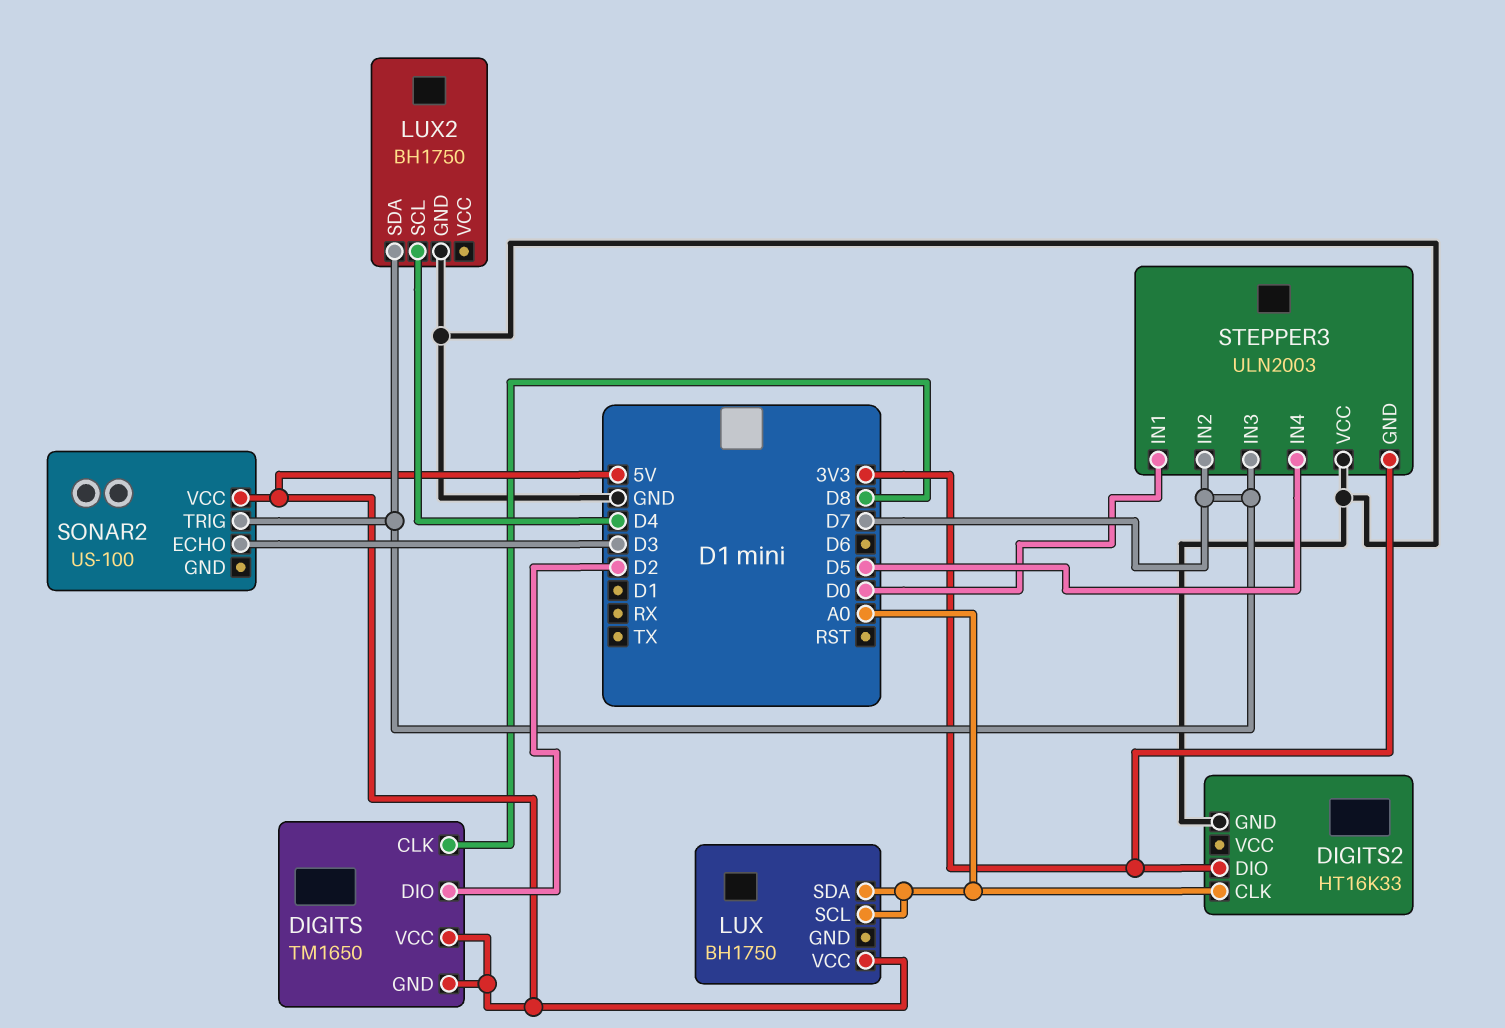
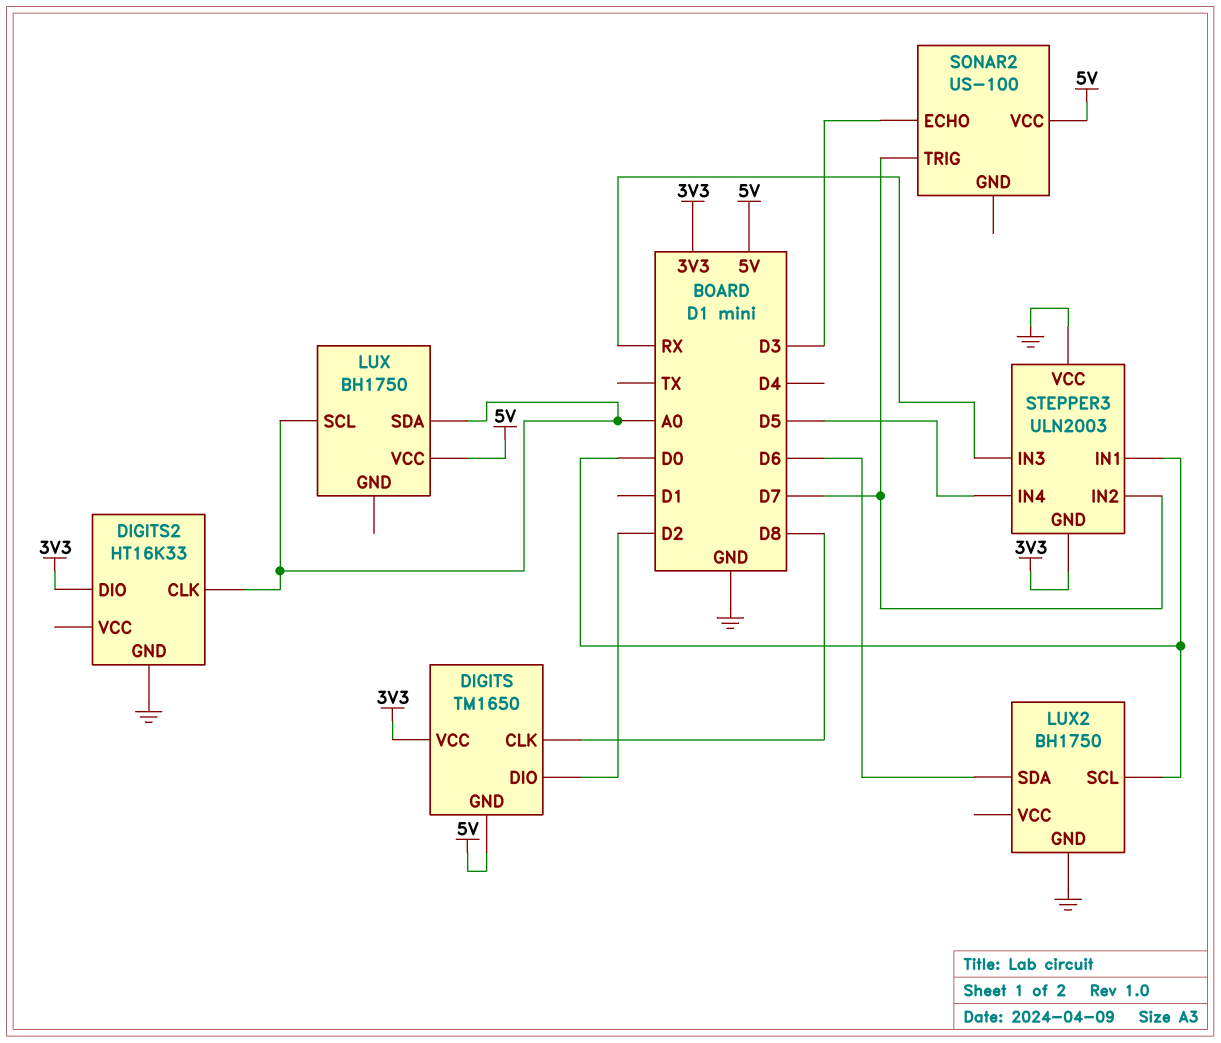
DIGITS pin VCC: 5V -> 3V3
LUX2 pin SCL: D4 -> D0
LUX2 pin SDA: D7 -> D6
STEPPER3 pin IN3: D7 -> RX

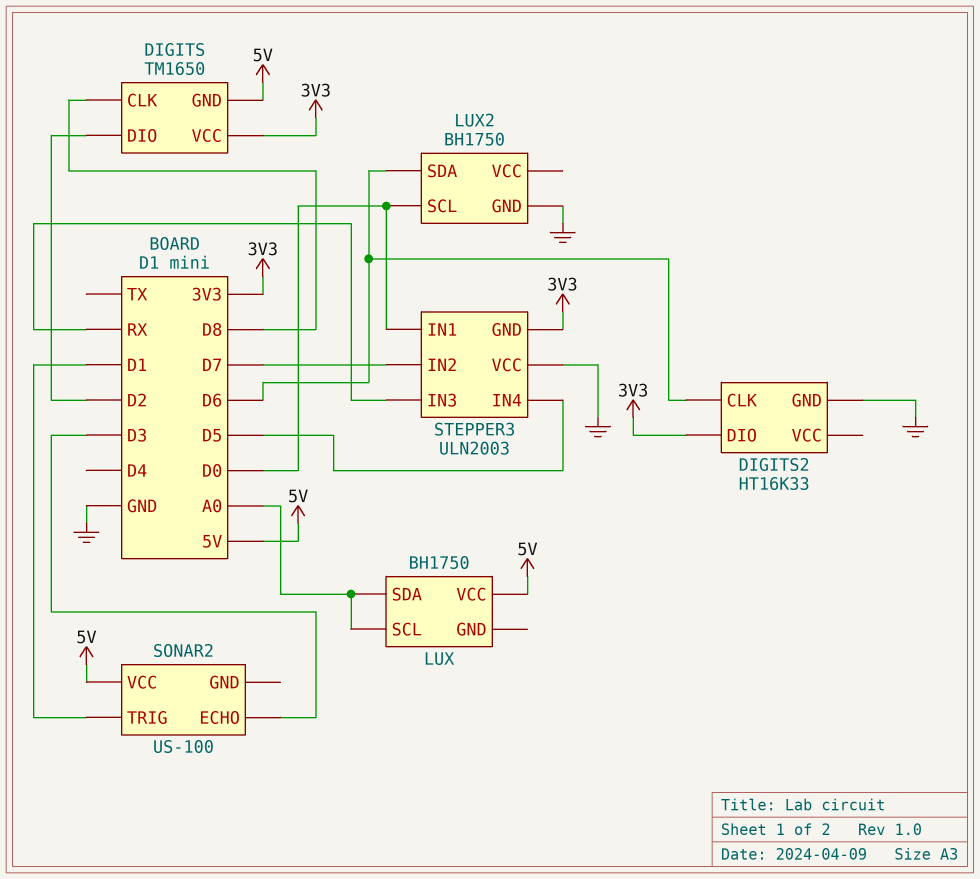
DIGITS2 pin CLK: A0 -> D6
SONAR2 pin TRIG: D7 -> D1

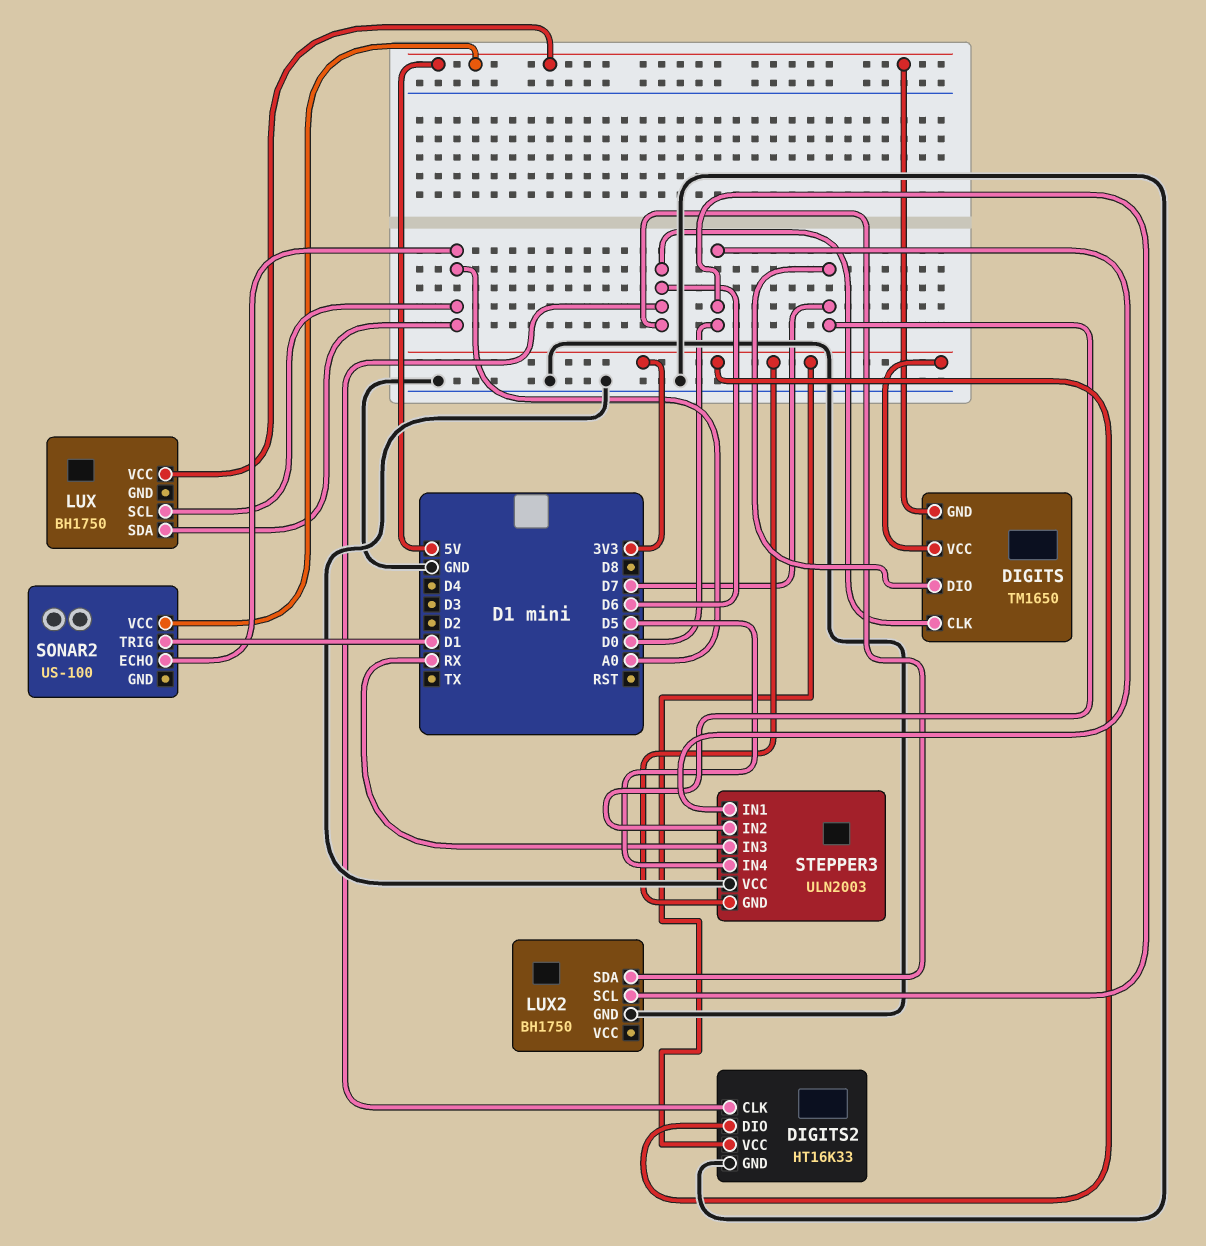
DIGITS pin CLK: D8 -> D6
DIGITS pin DIO: D2 -> D7
DIGITS2 pin VCC: none -> 3V3
SONAR2 pin ECHO: D3 -> A0

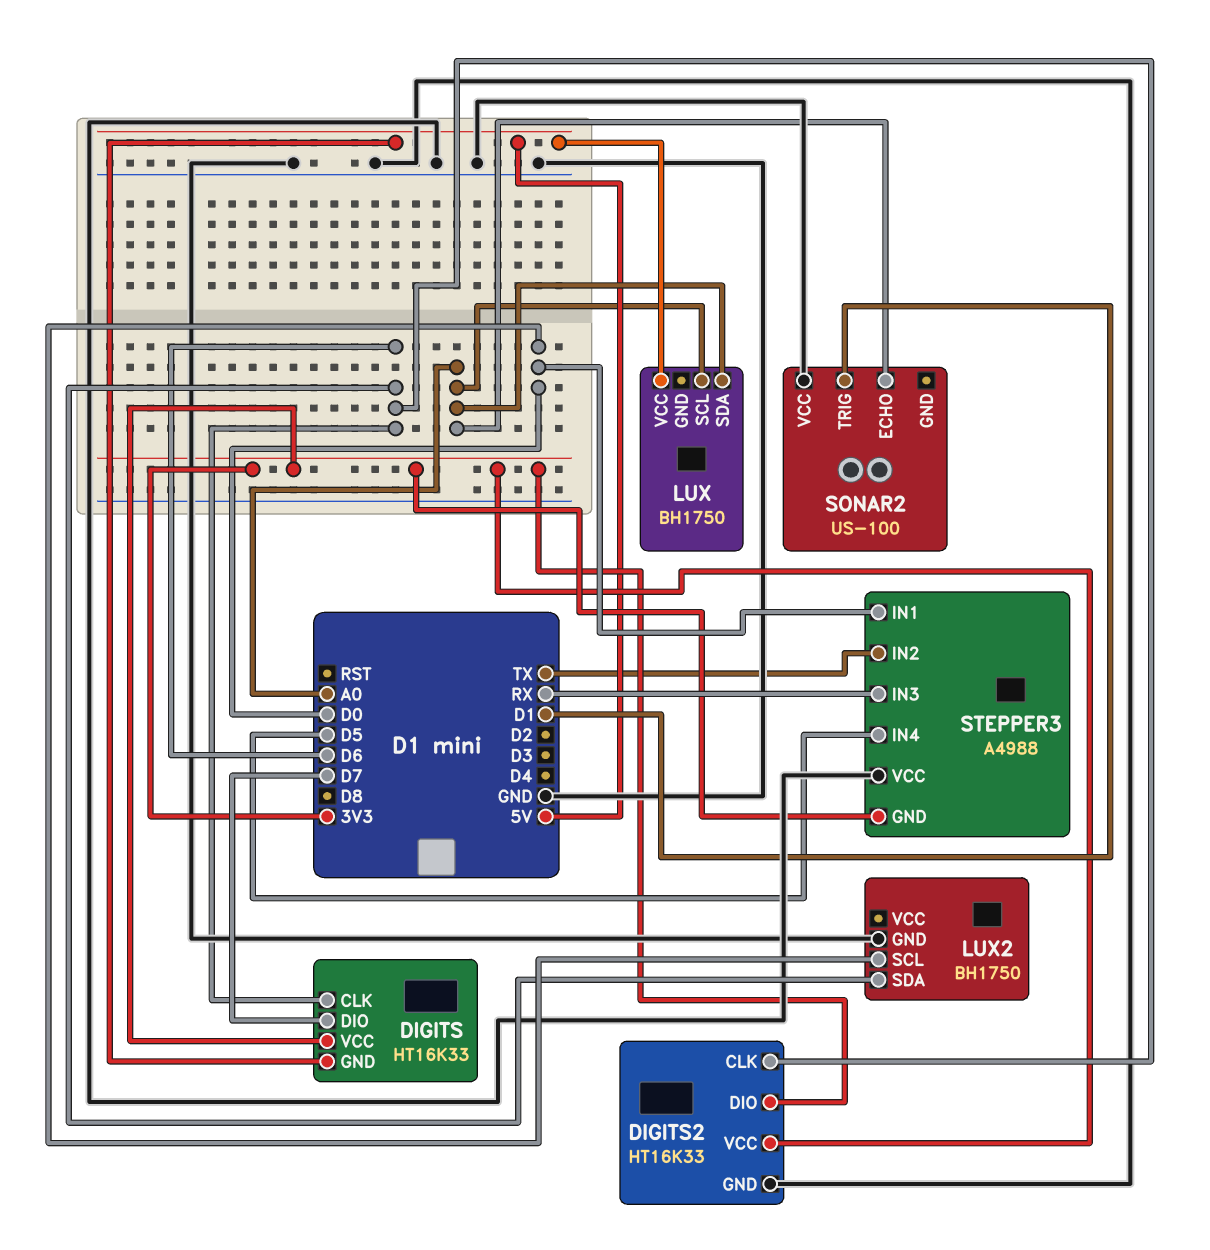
DIGITS: TM1650 -> HT16K33
SONAR2 pin VCC: 5V -> GND
STEPPER3: ULN2003 -> A4988
STEPPER3 pin IN2: D7 -> TX

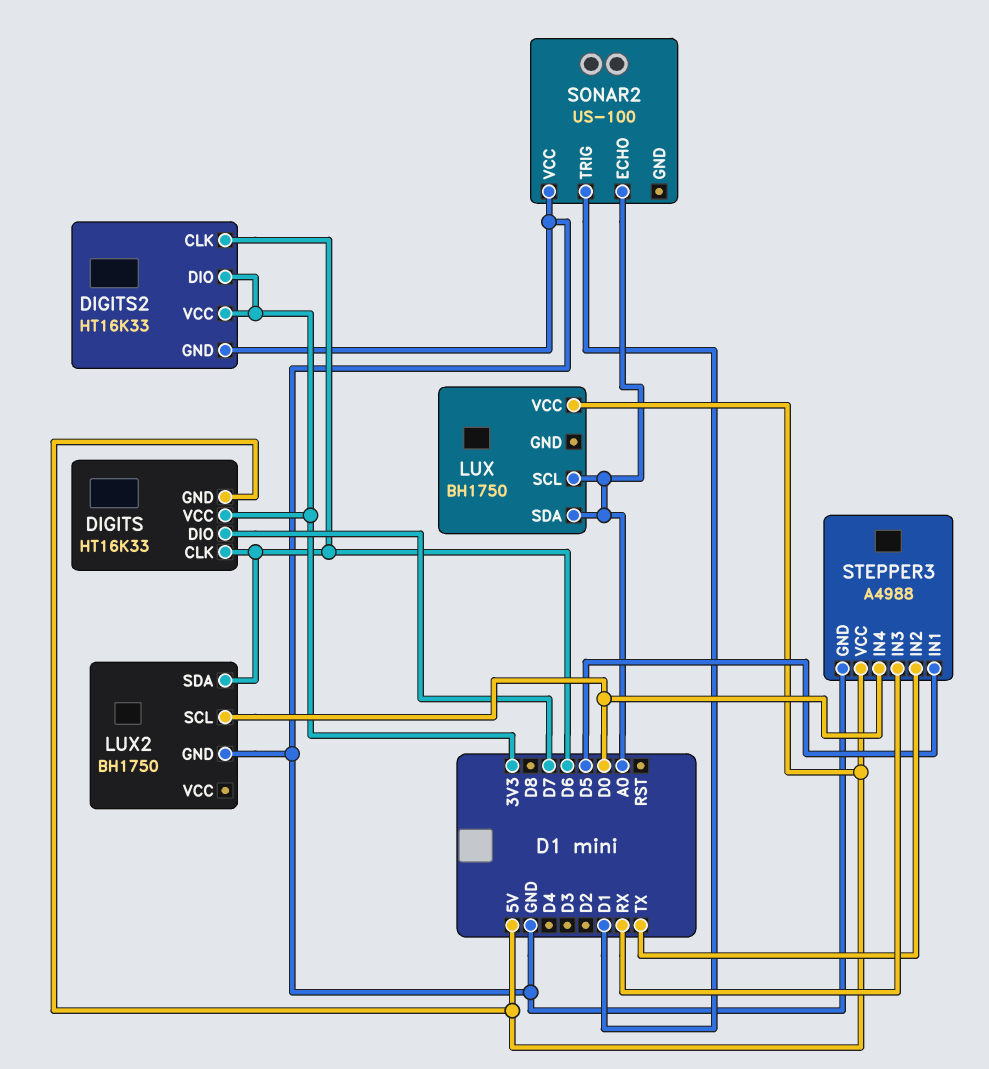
STEPPER3 pin GND: 3V3 -> GND
STEPPER3 pin IN1: D0 -> D5
STEPPER3 pin IN4: D5 -> D0
STEPPER3 pin VCC: GND -> 5V

